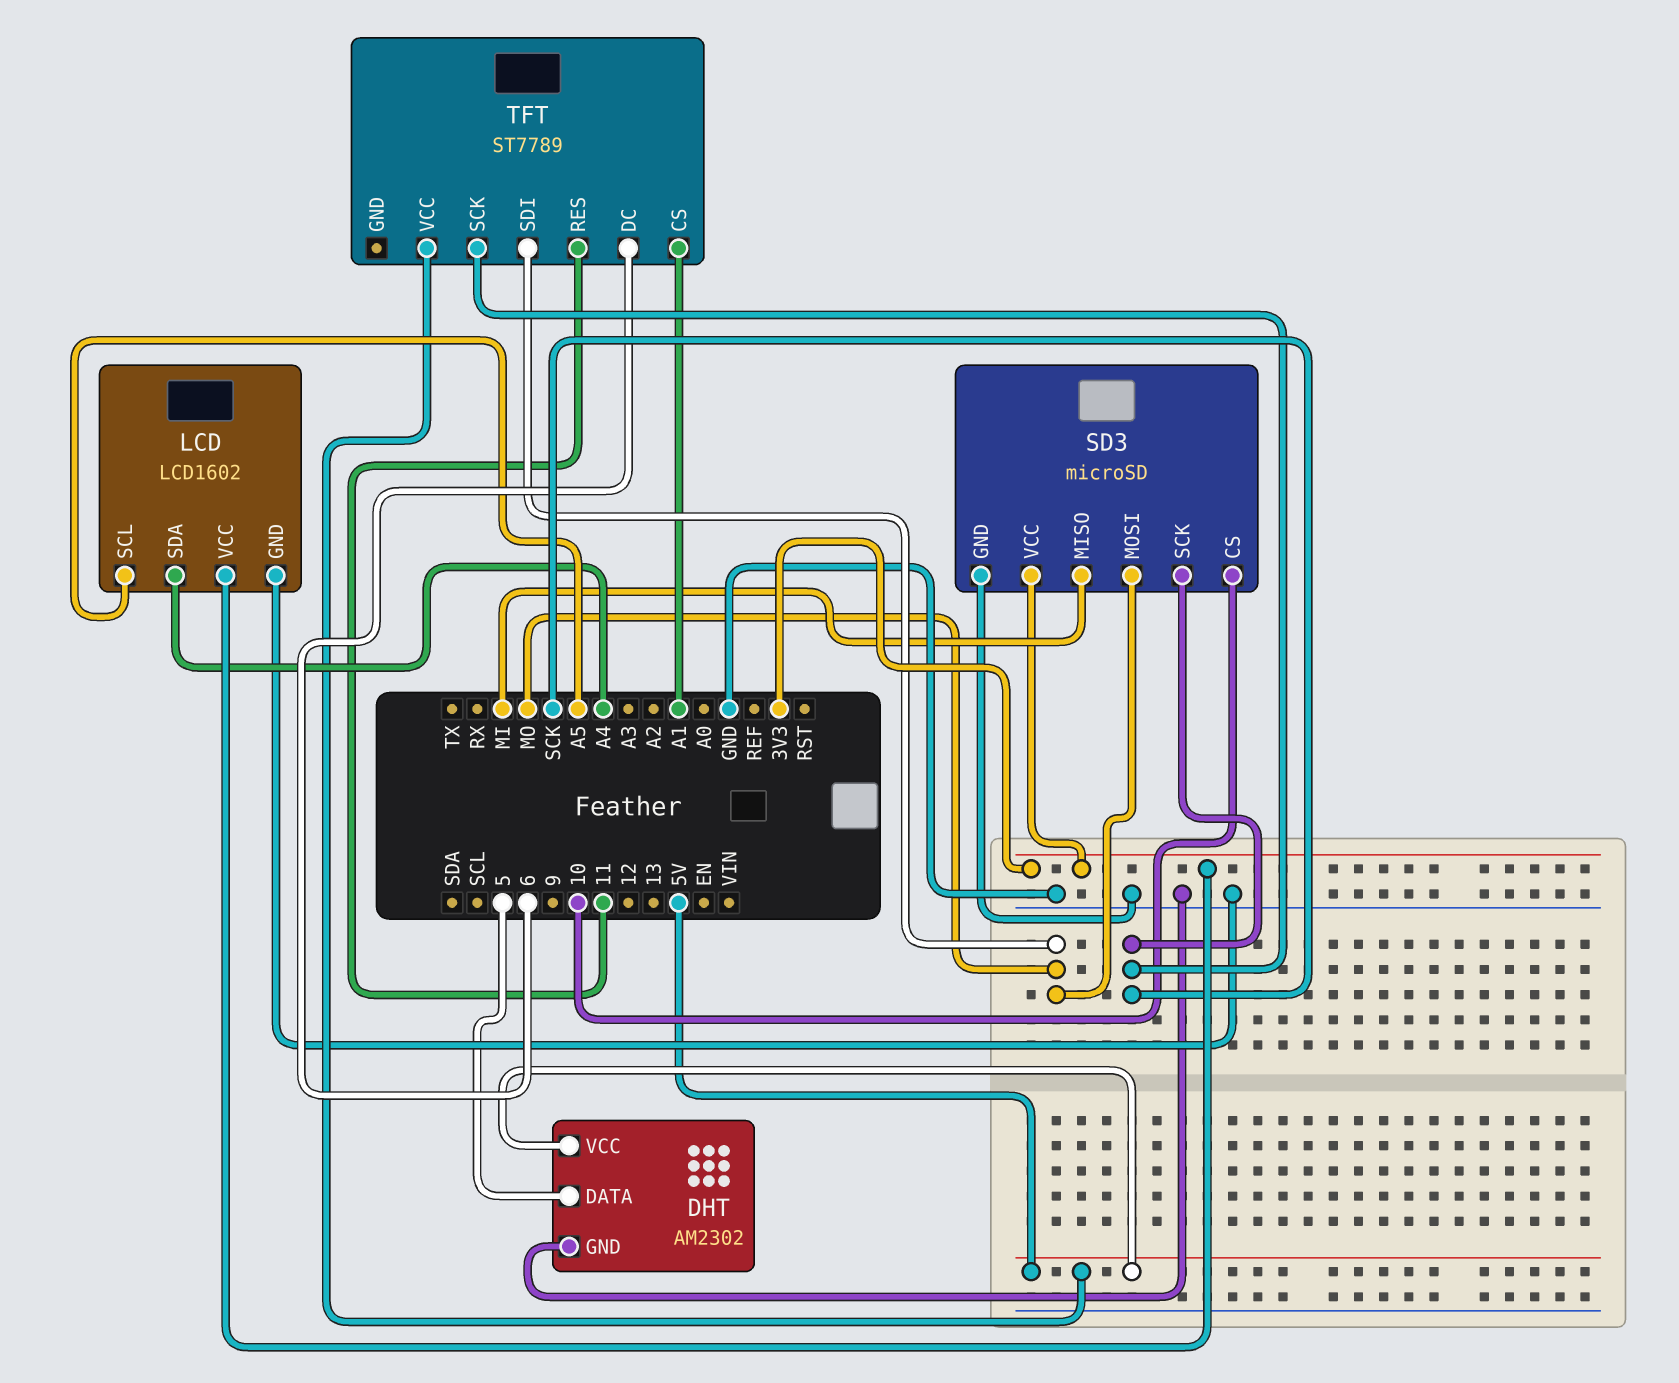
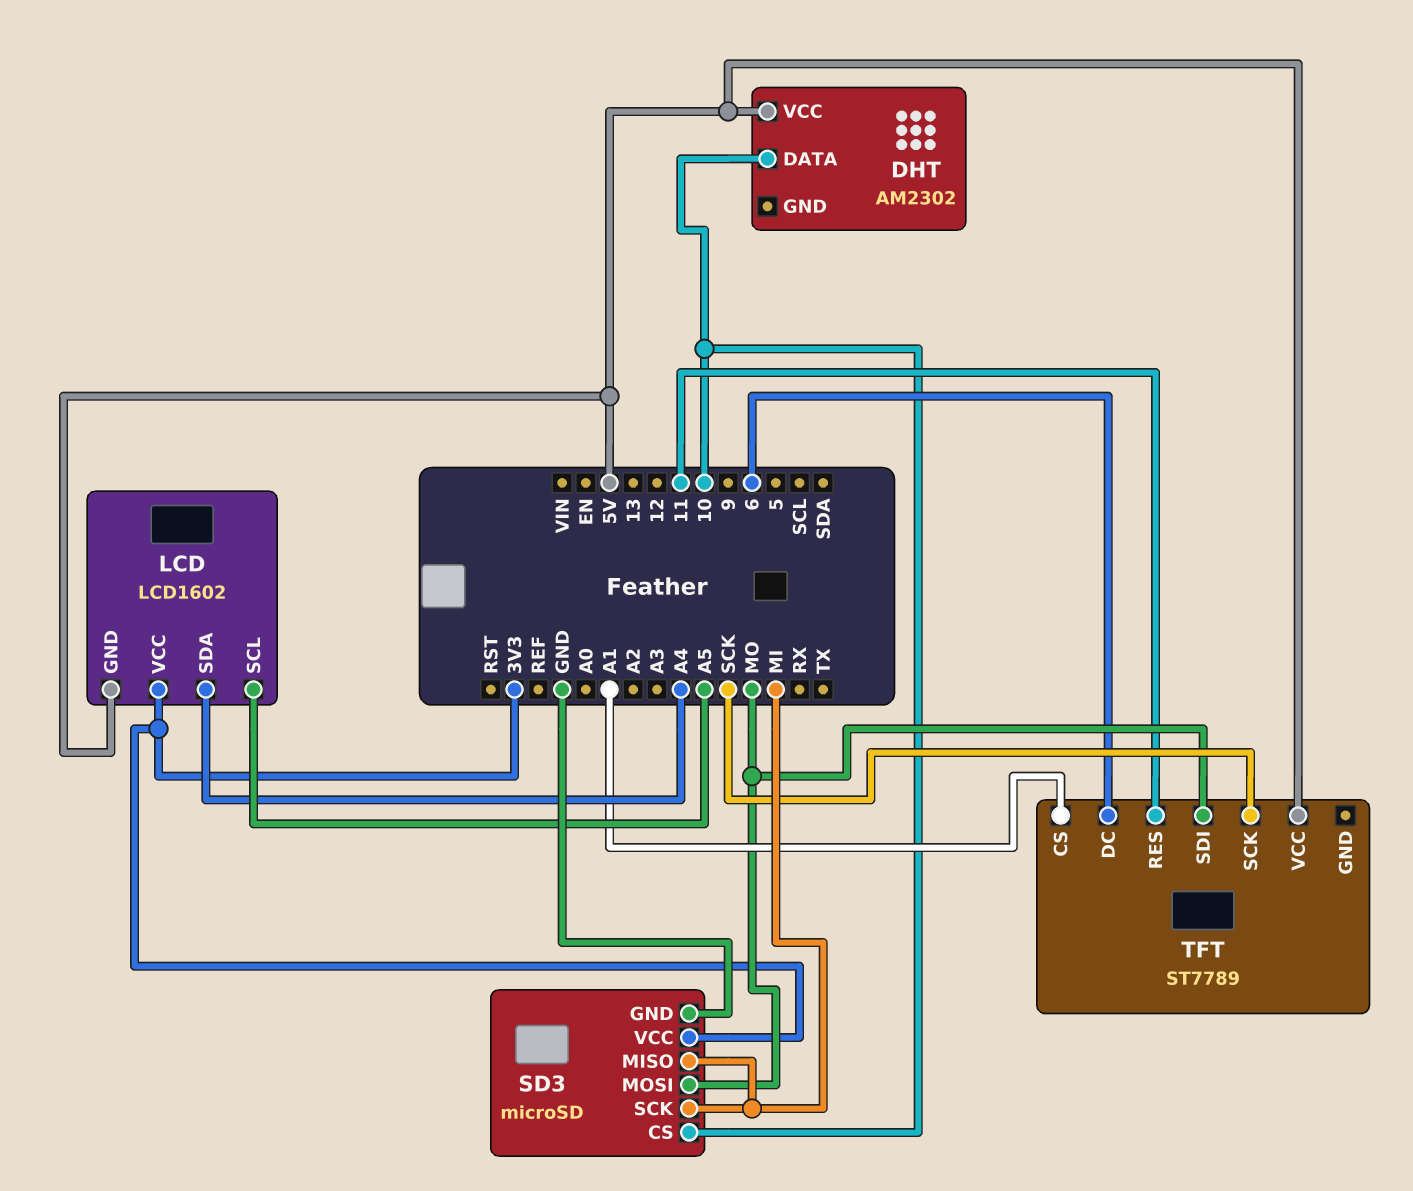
DHT pin DATA: 5 -> 10
DHT pin GND: GND -> none
LCD pin GND: GND -> 5V
SD3 pin SCK: SCK -> MI

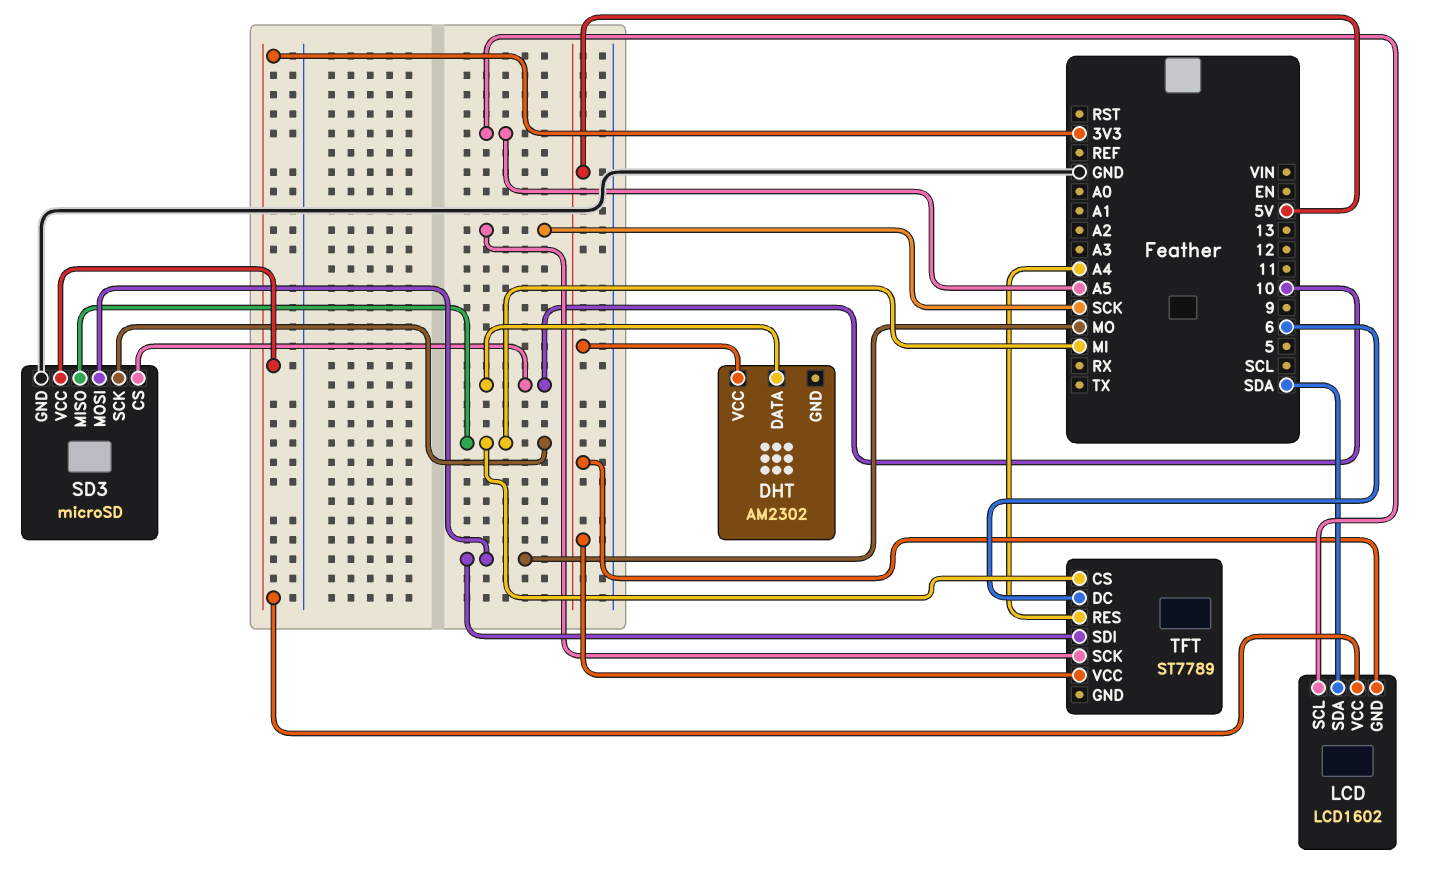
LCD pin SDA: A4 -> SDA
TFT pin CS: A1 -> MI
TFT pin RES: 11 -> A4

